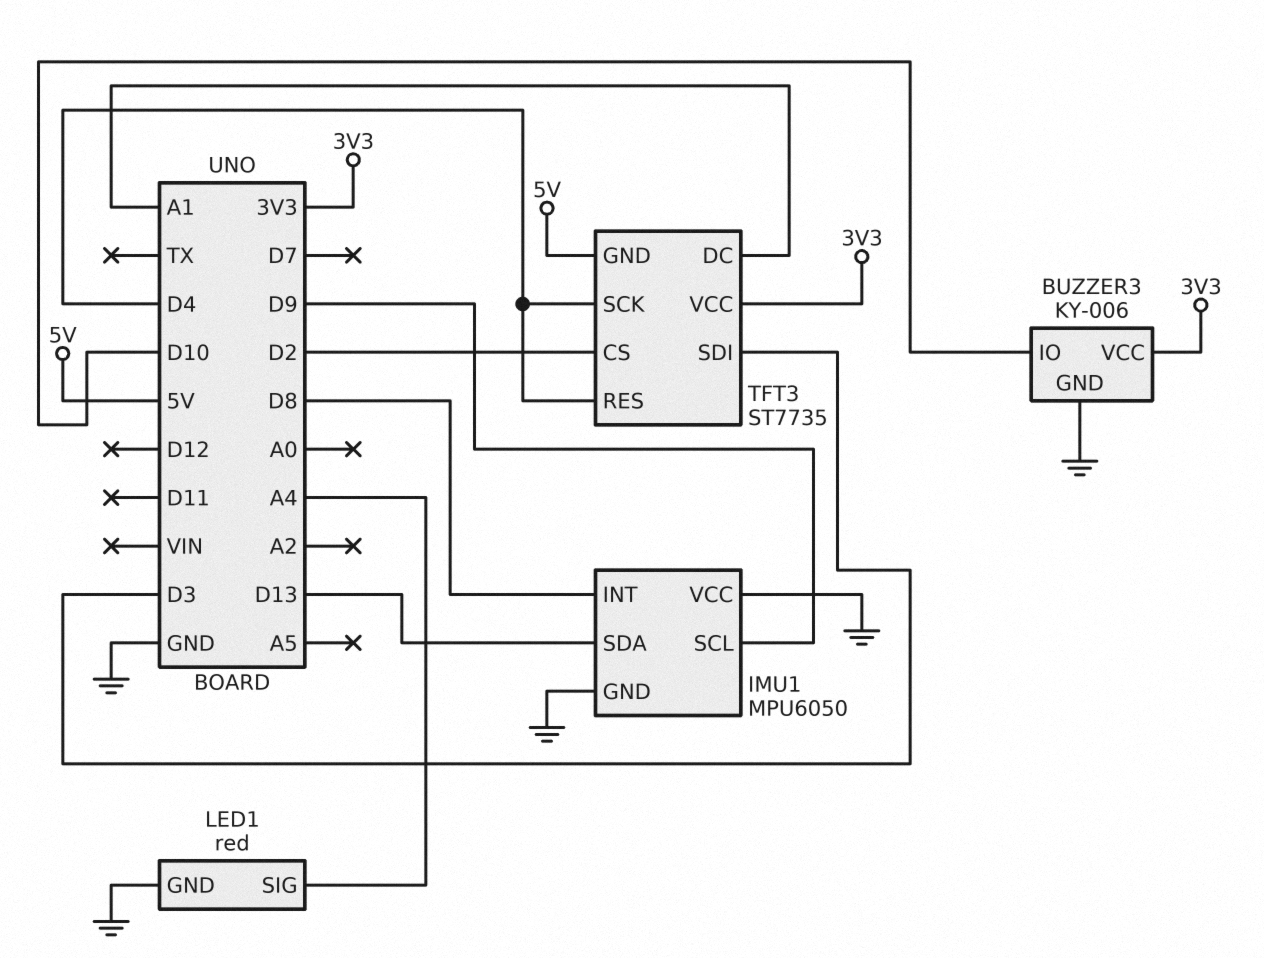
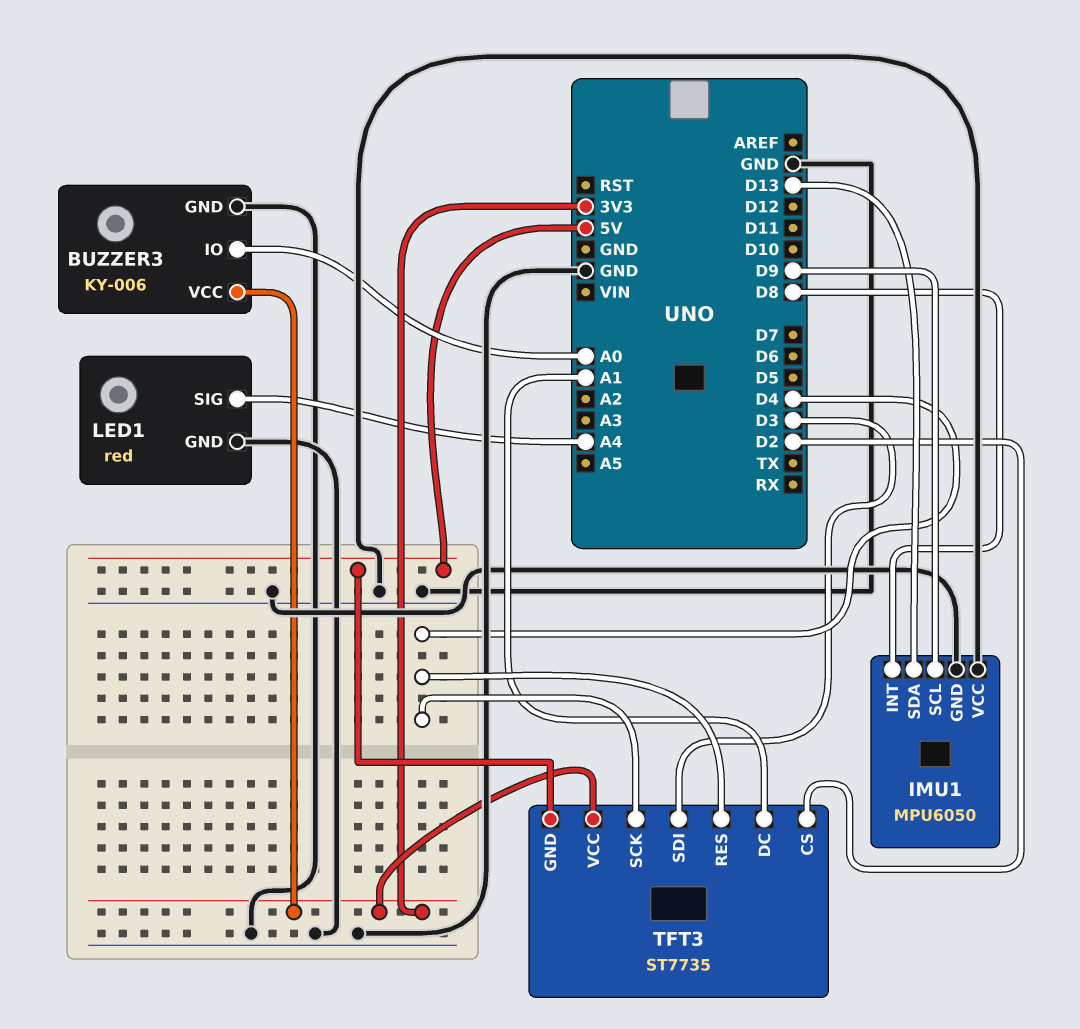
BUZZER3 pin IO: D10 -> A0

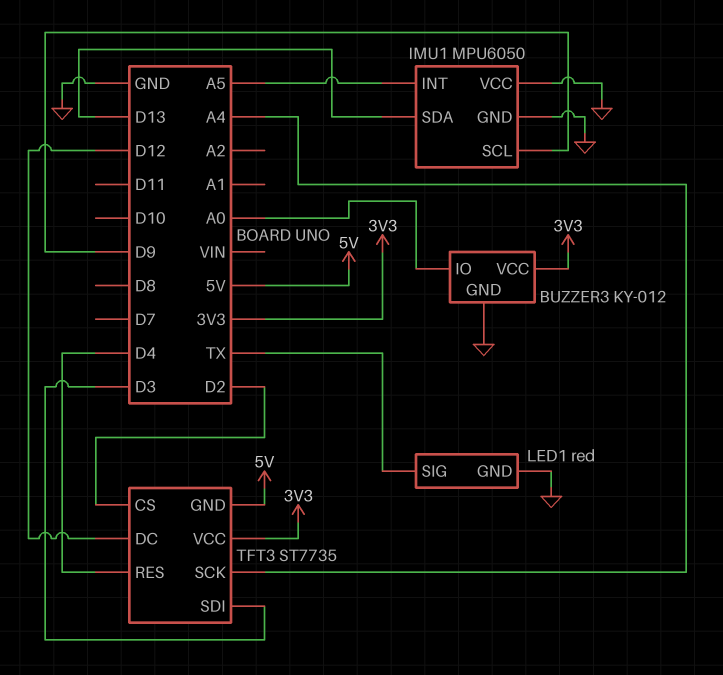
BUZZER3: KY-006 -> KY-012
IMU1 pin INT: D8 -> A5
LED1 pin SIG: A4 -> TX
TFT3 pin DC: A1 -> D12
TFT3 pin SCK: D4 -> A4

